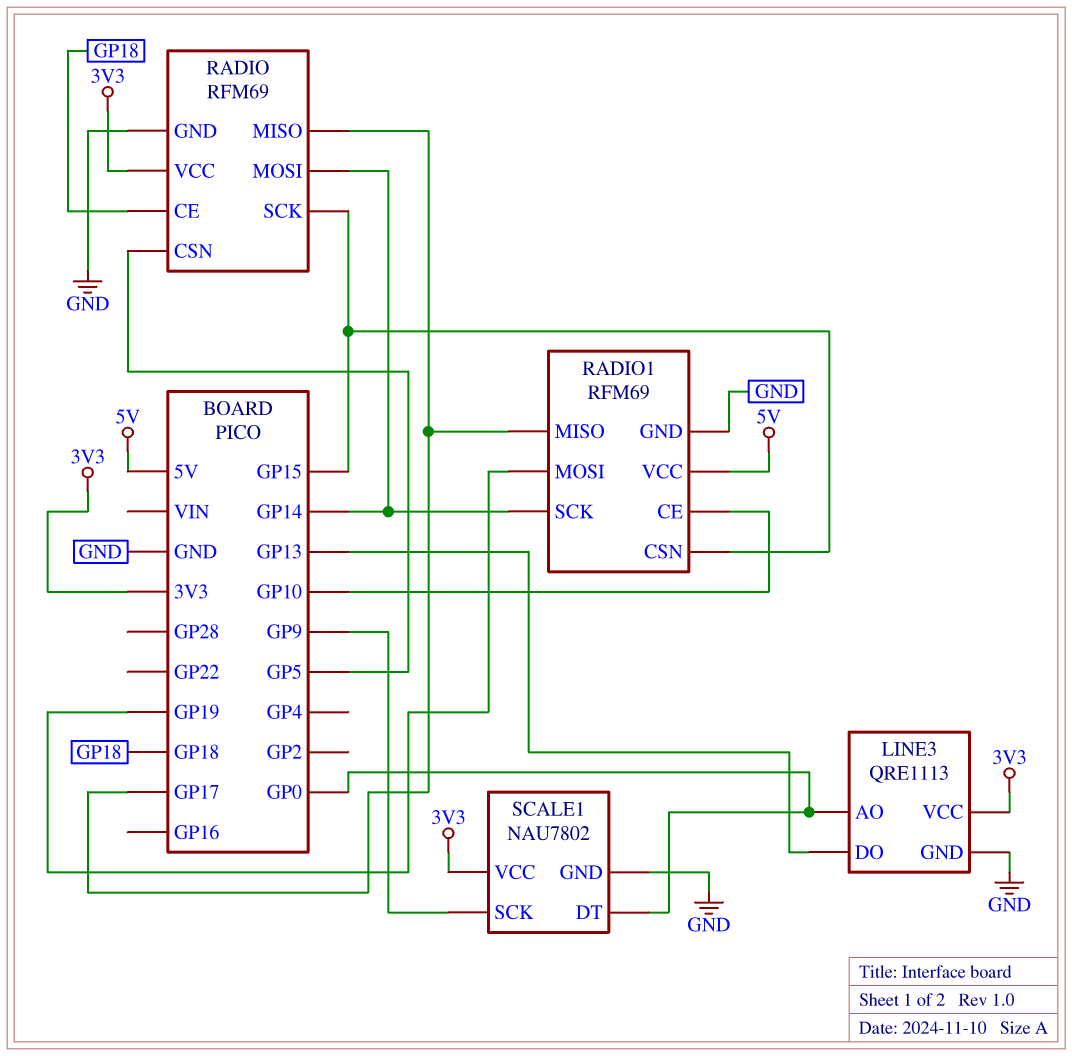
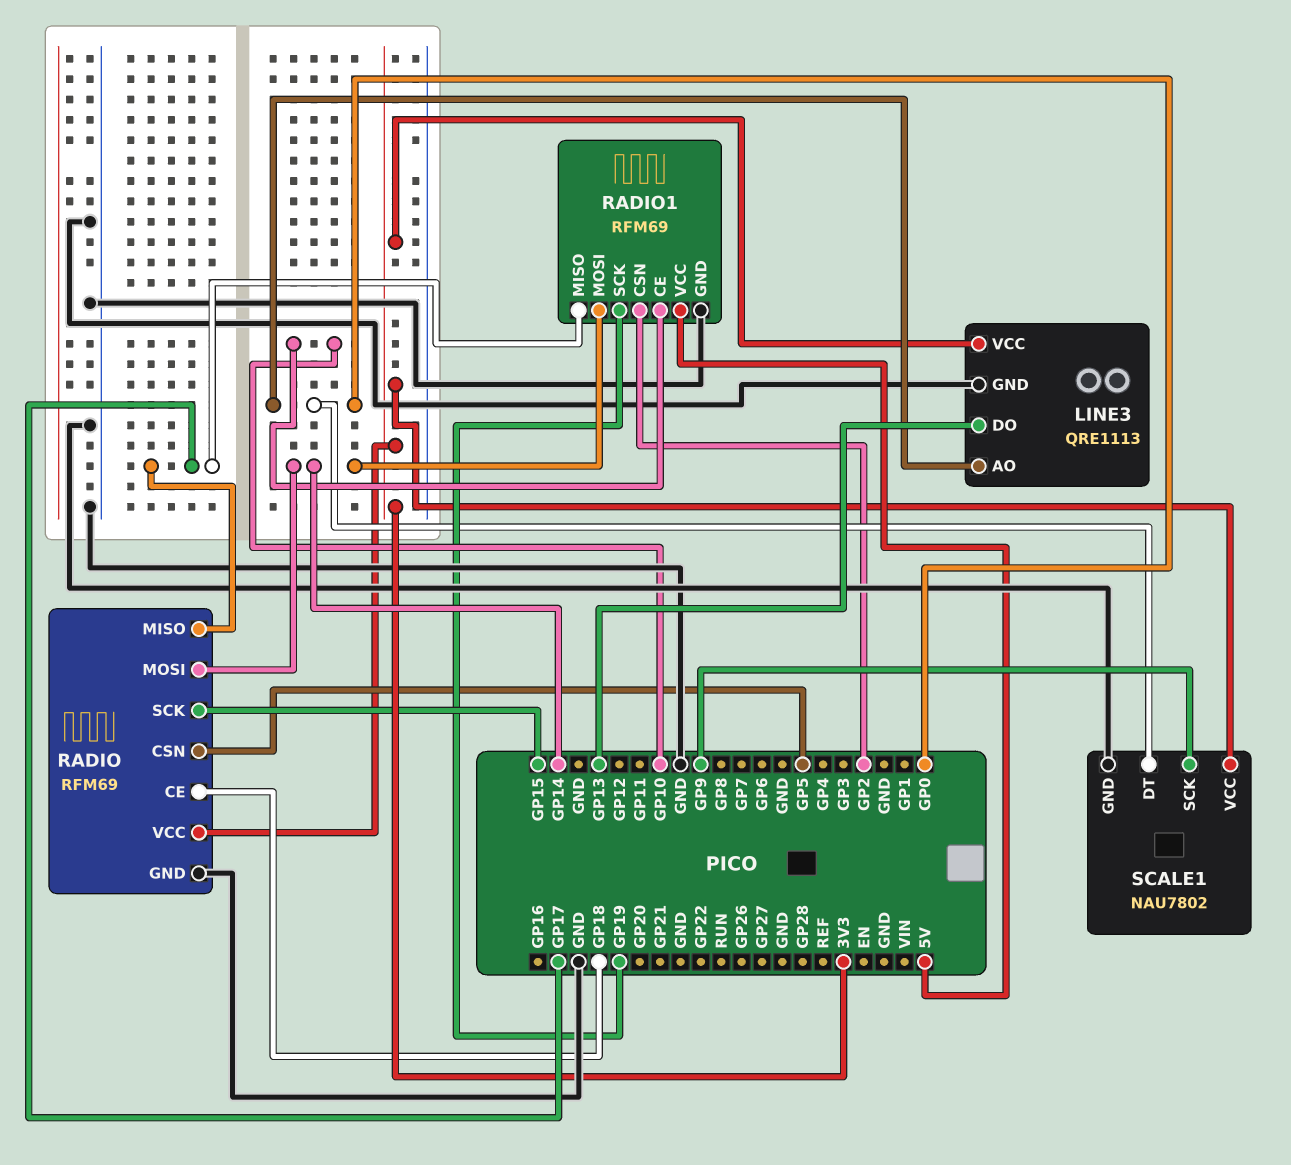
RADIO1 pin CSN: GP15 -> GP2
RADIO1 pin MOSI: GP19 -> GP14
RADIO1 pin SCK: GP14 -> GP19

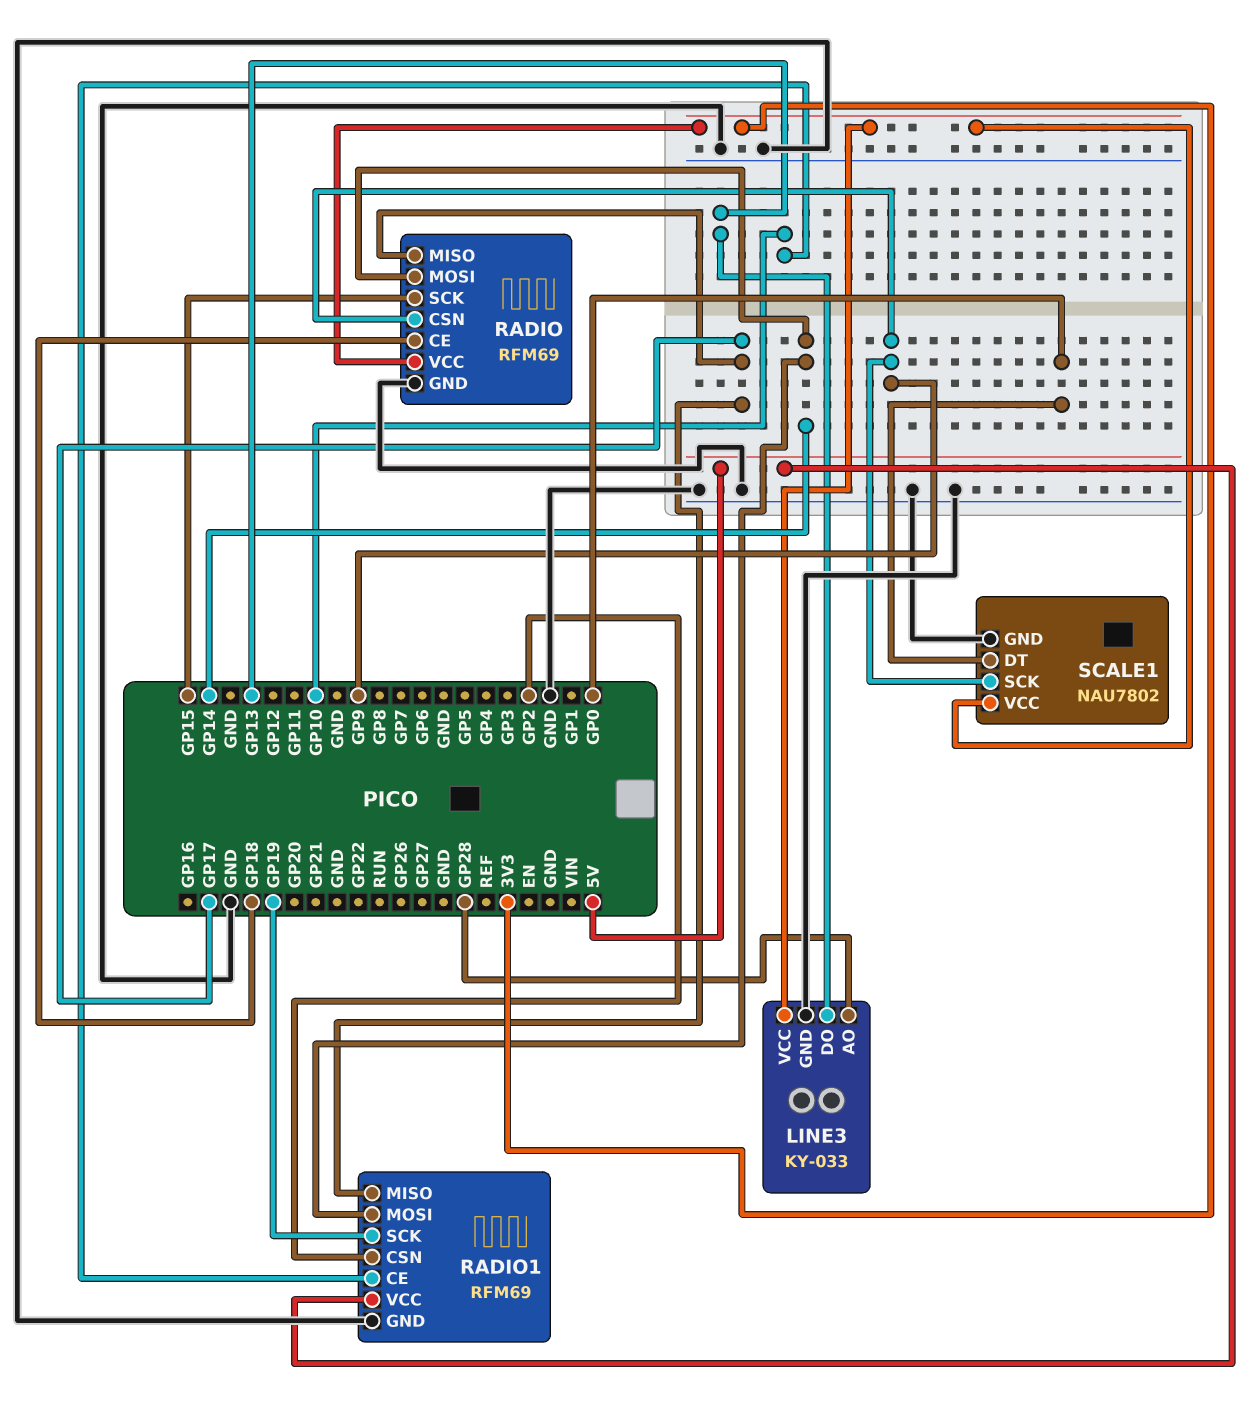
LINE3: QRE1113 -> KY-033
LINE3 pin AO: GP0 -> GP28
RADIO pin CSN: GP5 -> GP9

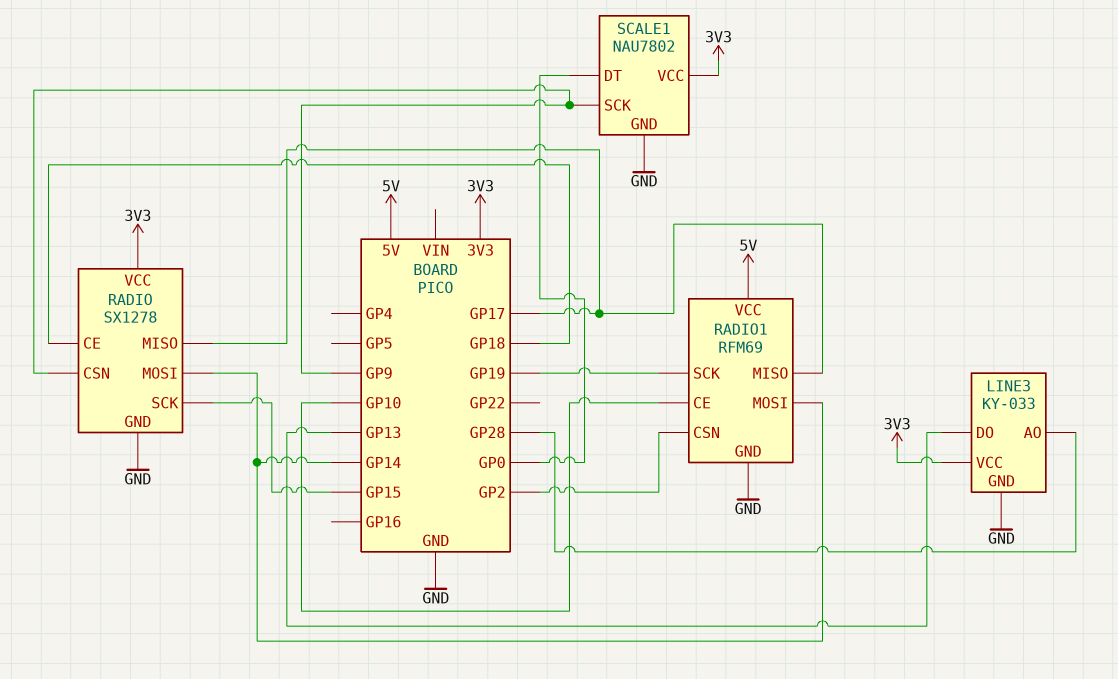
RADIO: RFM69 -> SX1278

